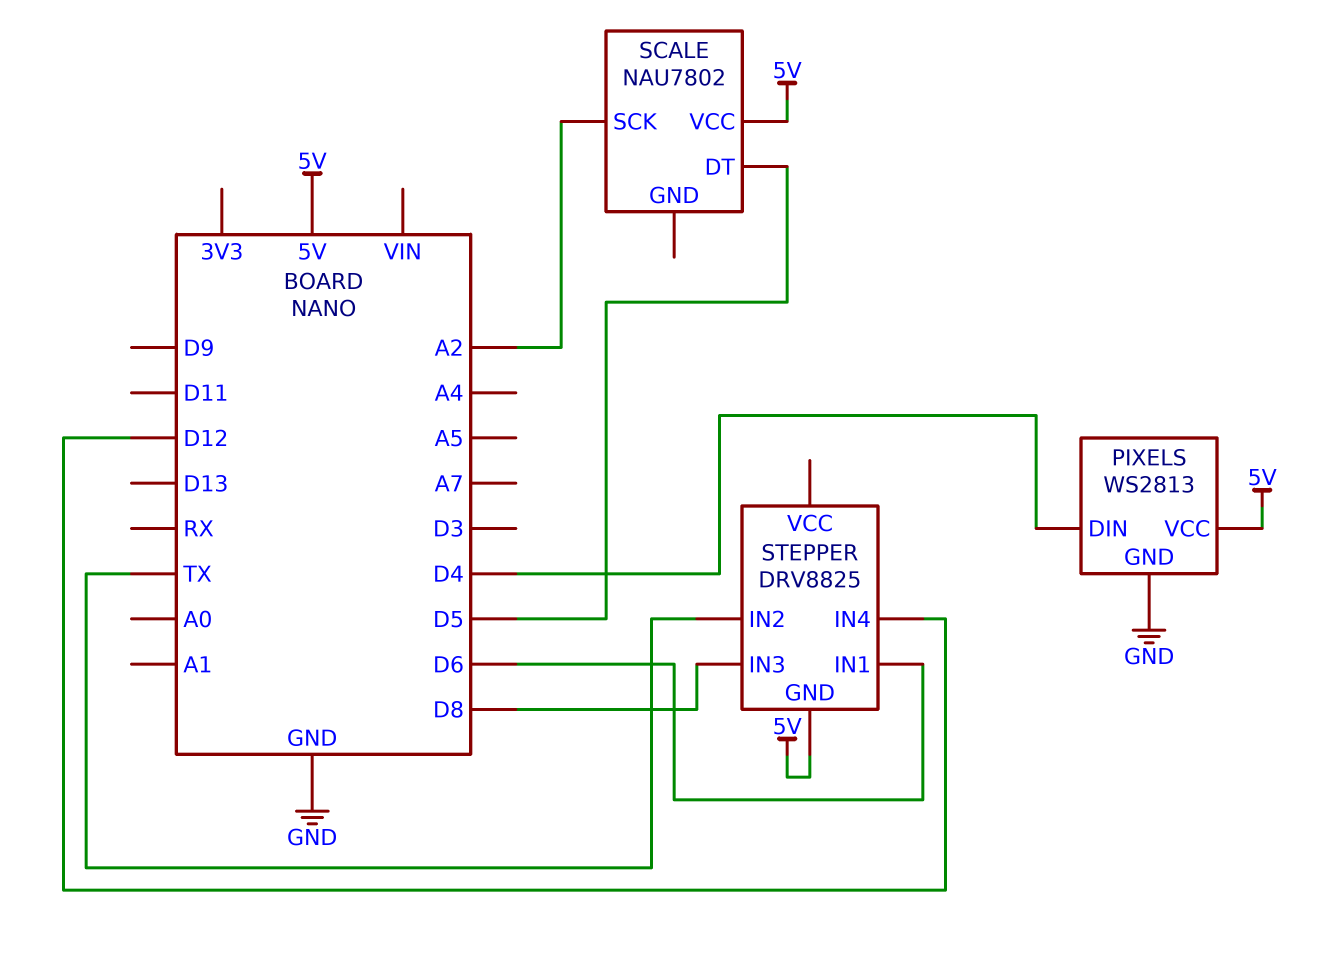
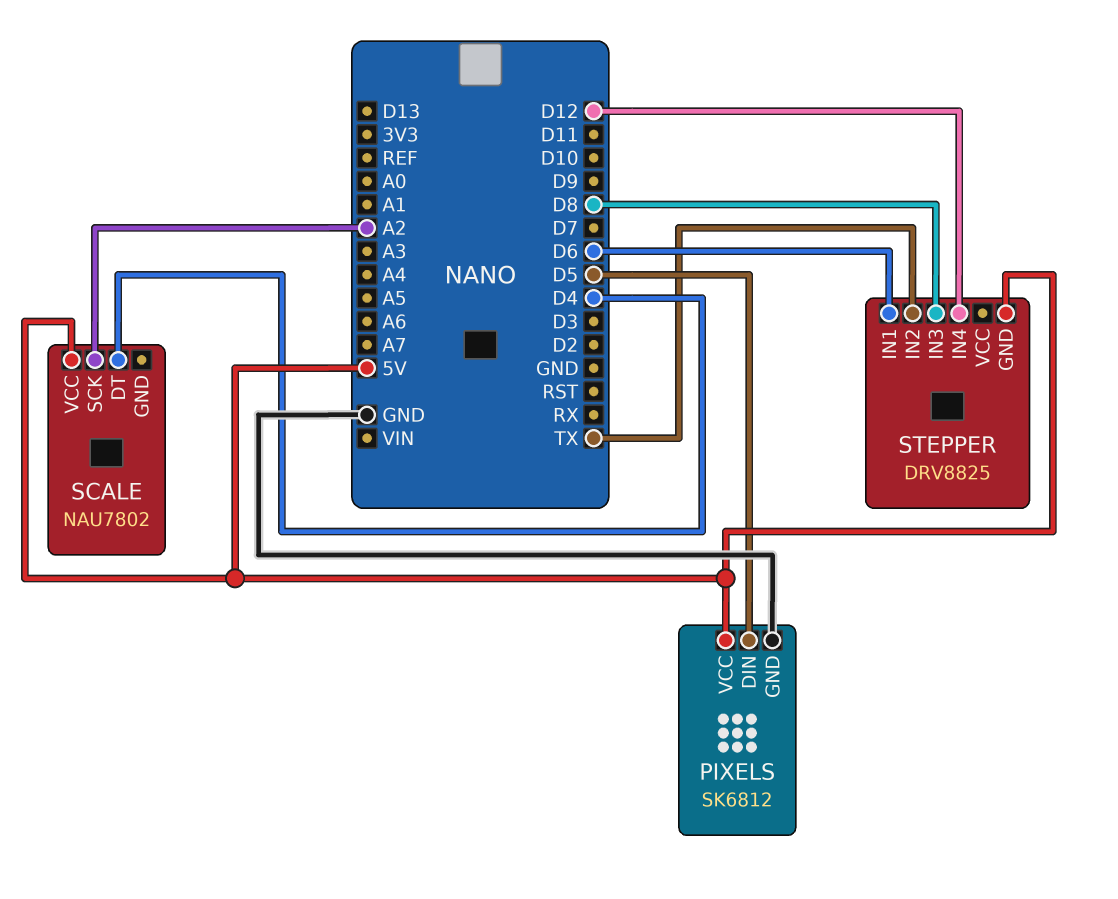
PIXELS: WS2813 -> SK6812
PIXELS pin DIN: D4 -> D5
SCALE pin DT: D5 -> D4

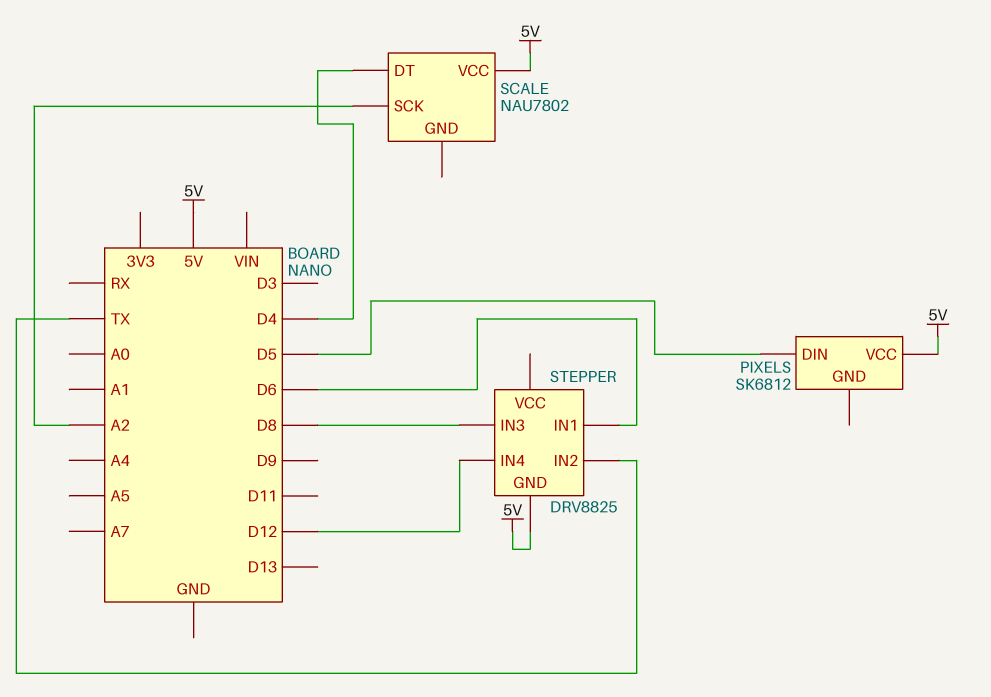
PIXELS pin GND: GND -> none

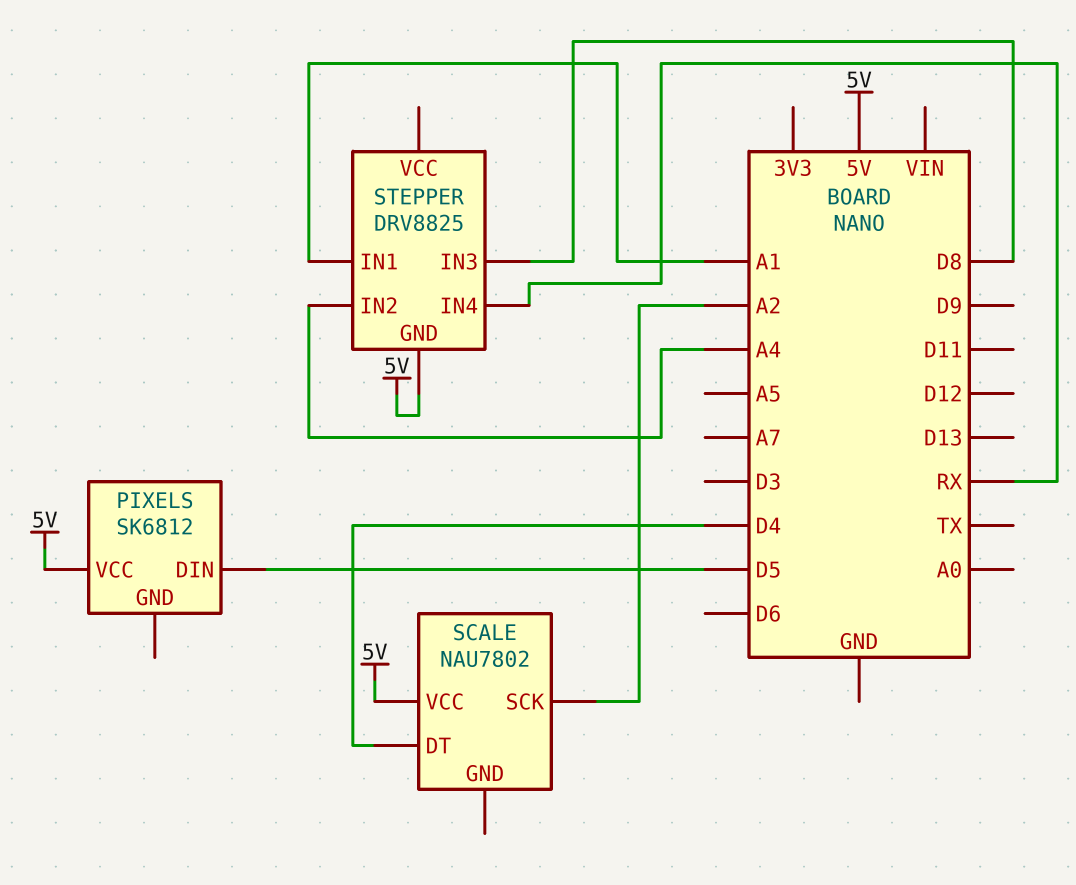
STEPPER pin IN1: D6 -> A1
STEPPER pin IN2: TX -> A4
STEPPER pin IN4: D12 -> RX

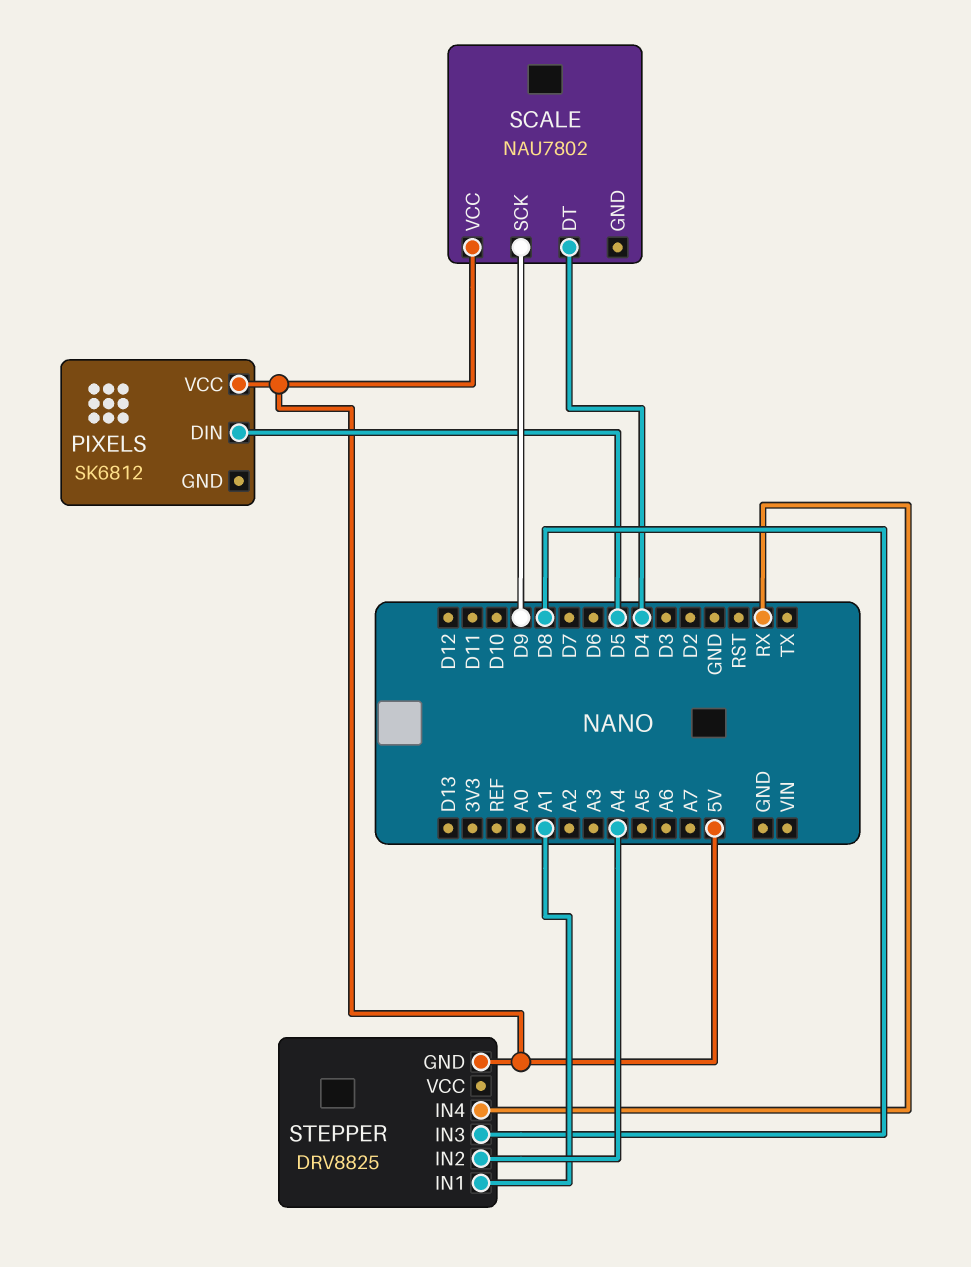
SCALE pin SCK: A2 -> D9

